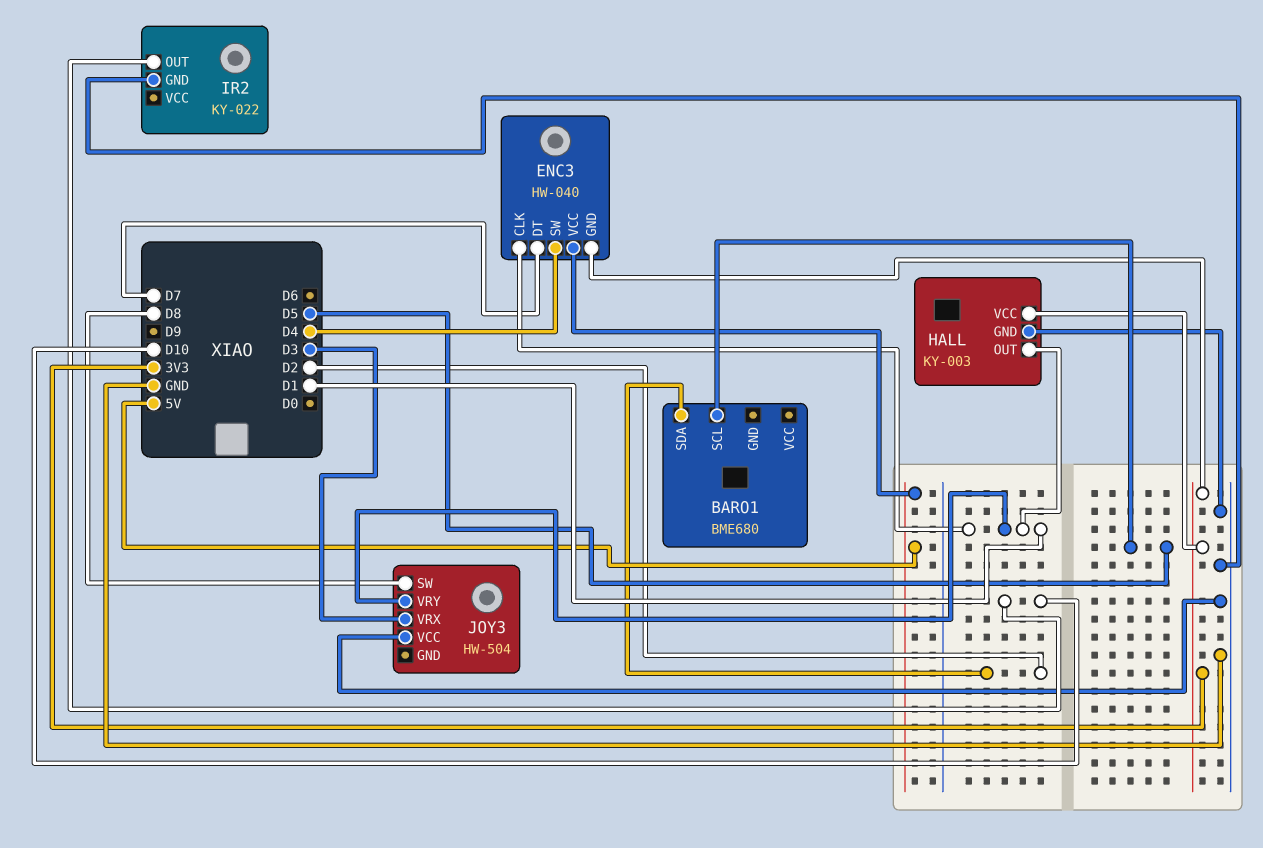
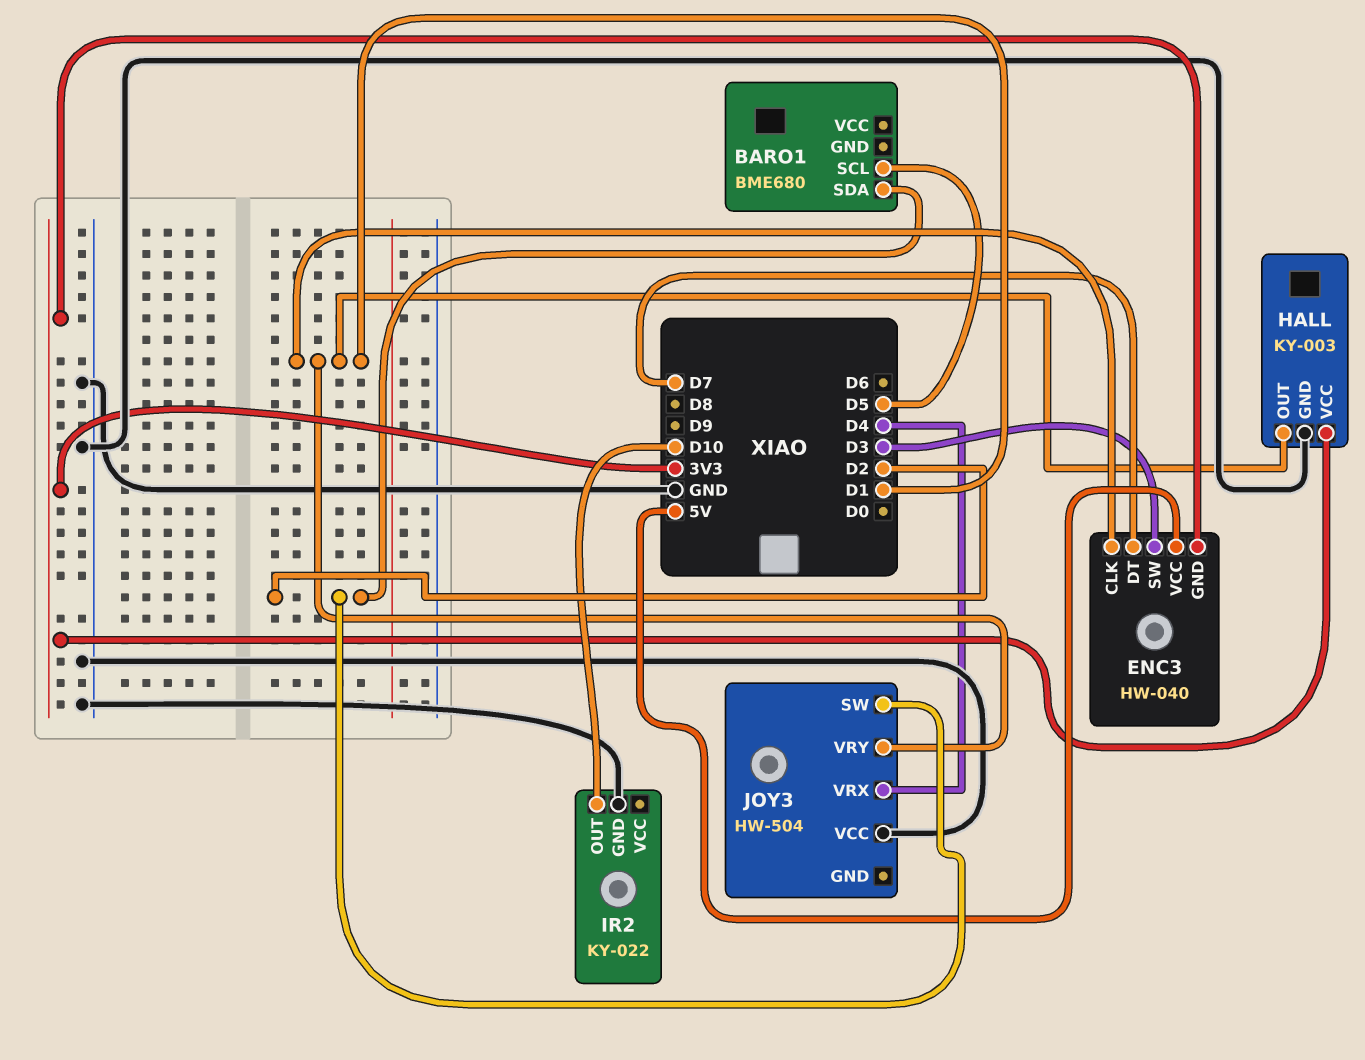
ENC3 pin SW: D4 -> D3
JOY3 pin SW: D8 -> D2
JOY3 pin VRX: D3 -> D4

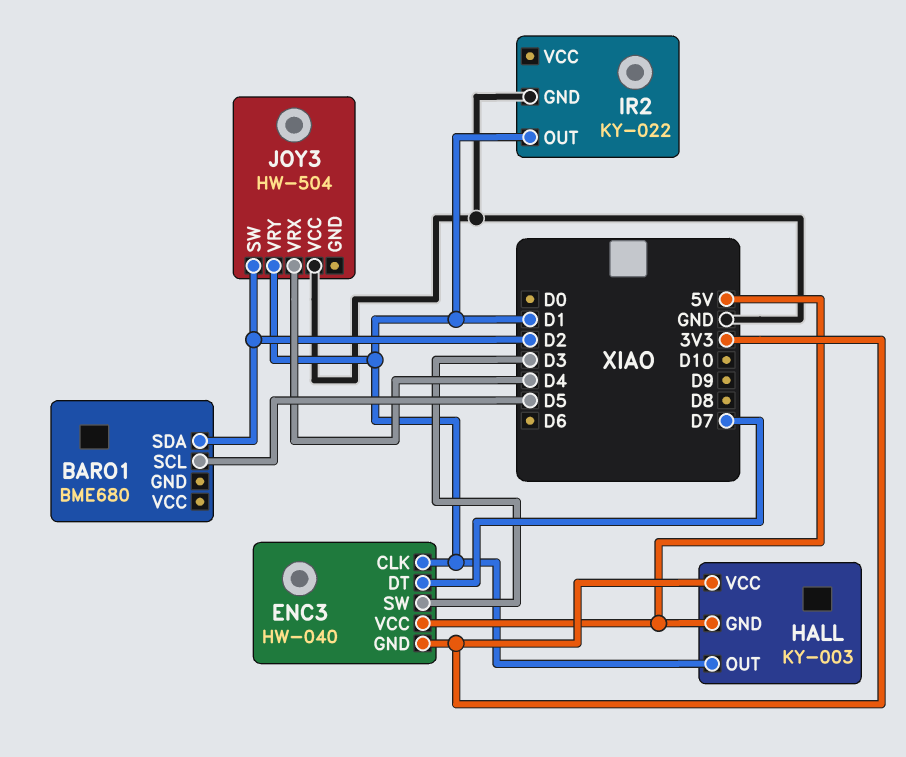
HALL pin GND: GND -> 5V
IR2 pin OUT: D10 -> D1

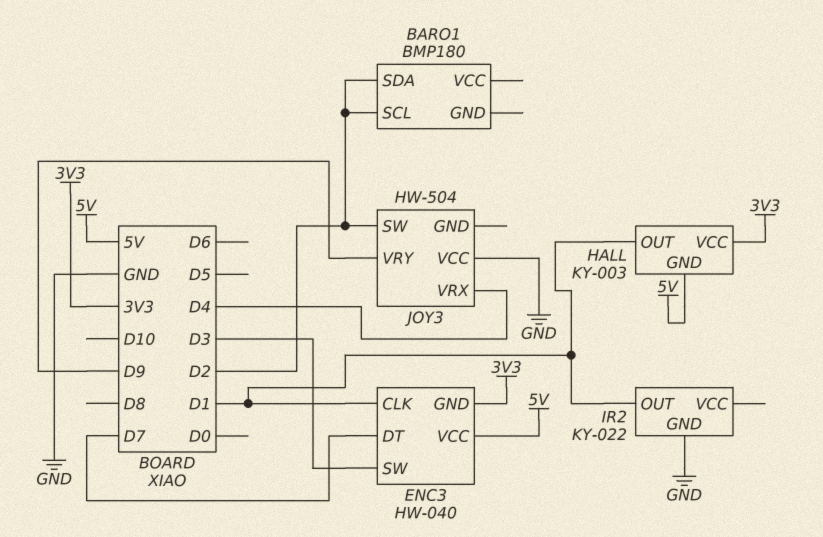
BARO1: BME680 -> BMP180
BARO1 pin SCL: D5 -> D2
JOY3 pin VRY: D1 -> D9

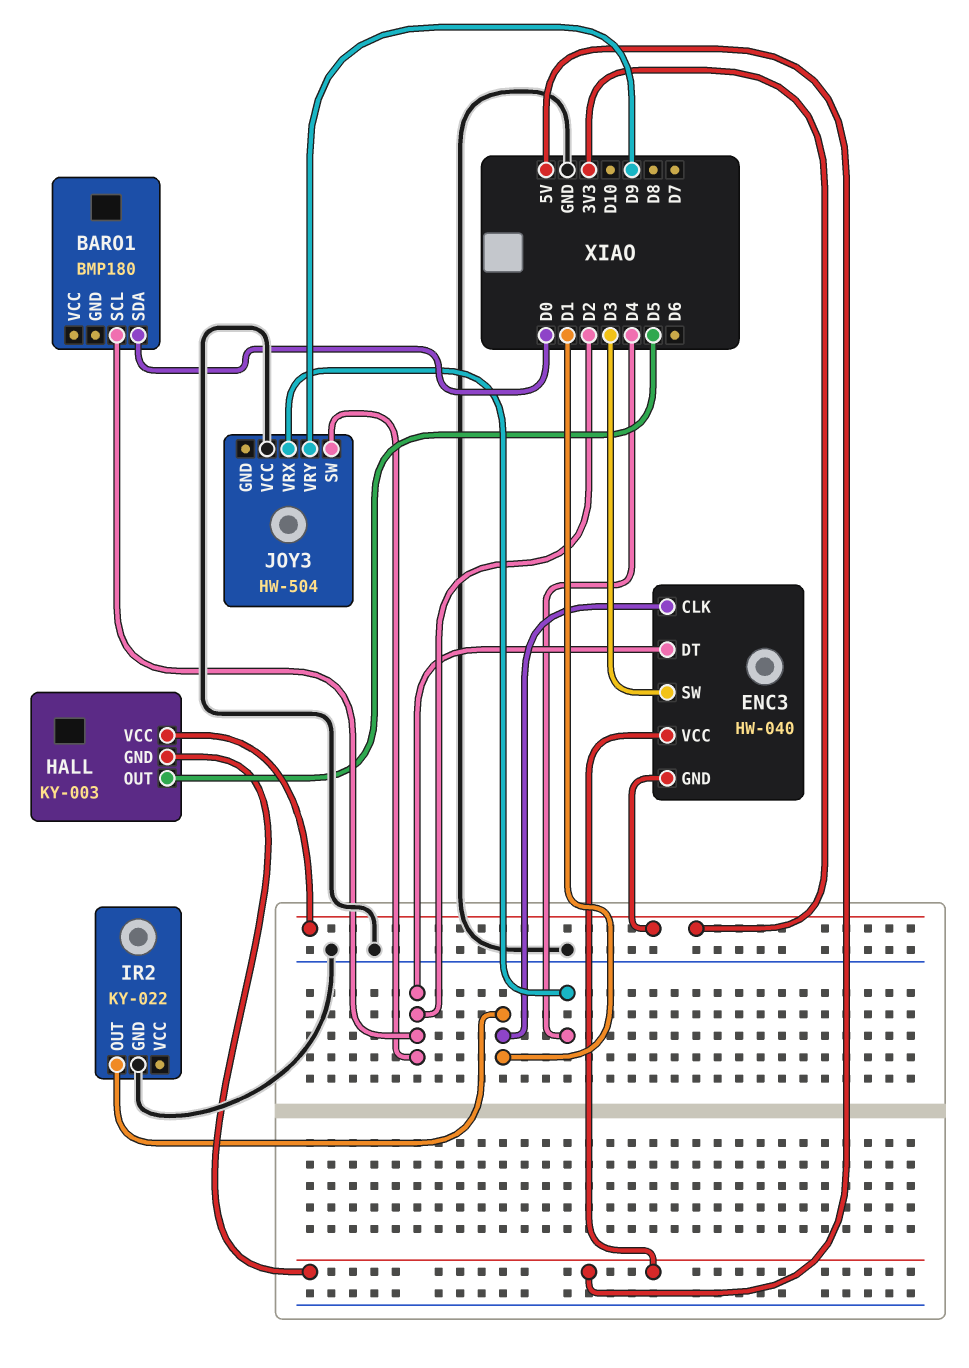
BARO1 pin SDA: D2 -> D0
ENC3 pin DT: D7 -> D2
HALL pin OUT: D1 -> D5

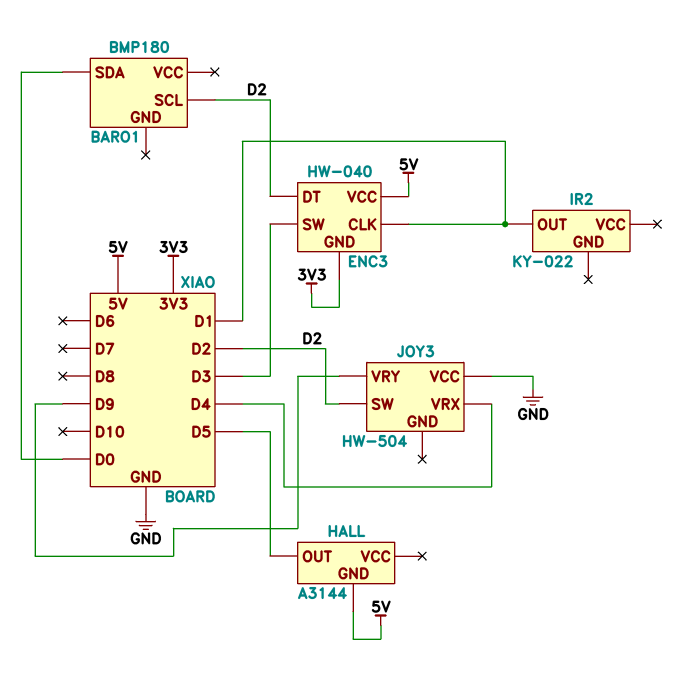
HALL: KY-003 -> A3144
HALL pin VCC: 3V3 -> none
IR2 pin GND: GND -> none

